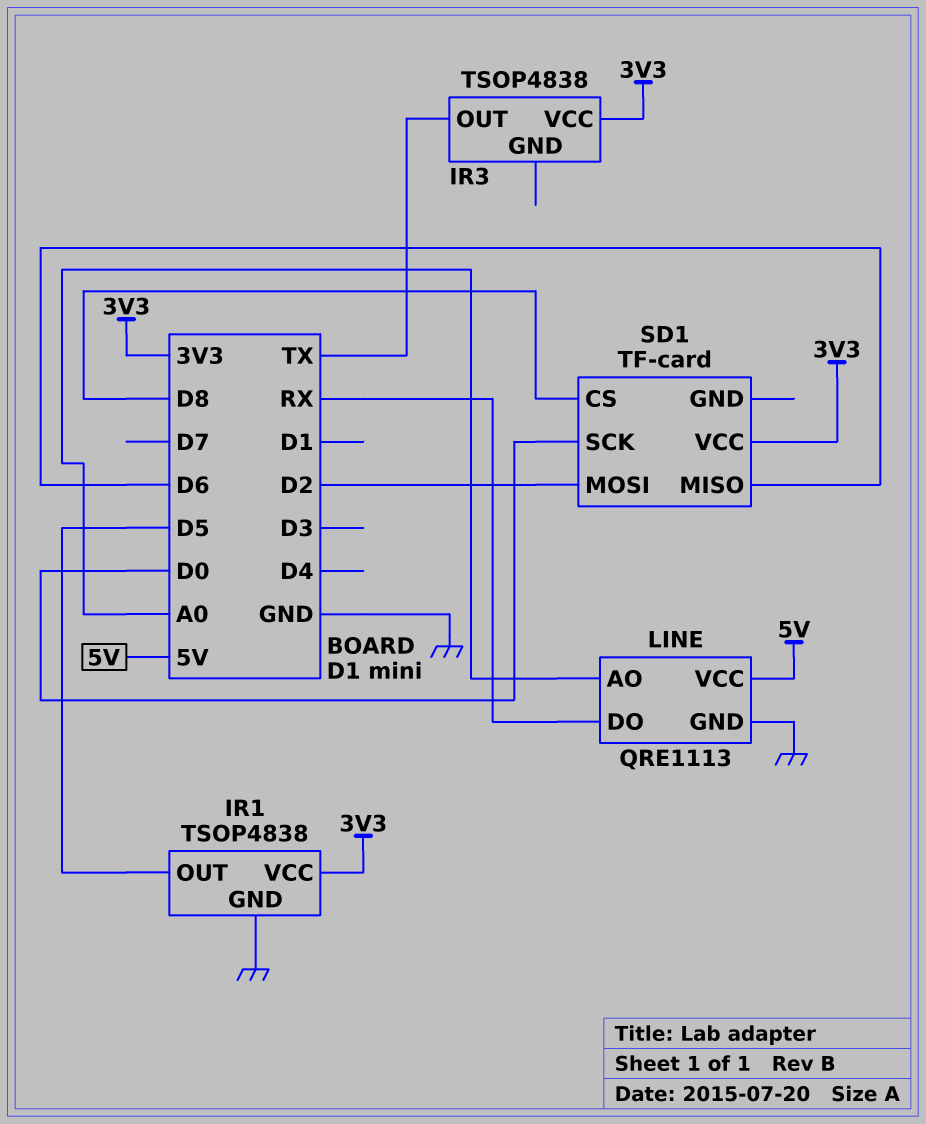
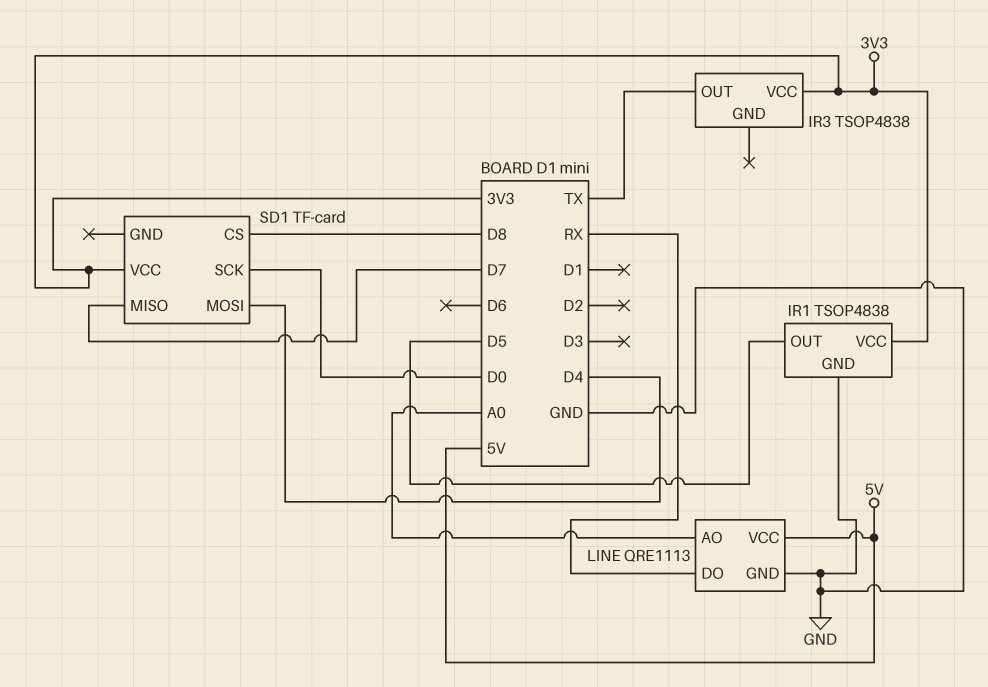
SD1 pin MISO: D6 -> D7
SD1 pin MOSI: D2 -> D4

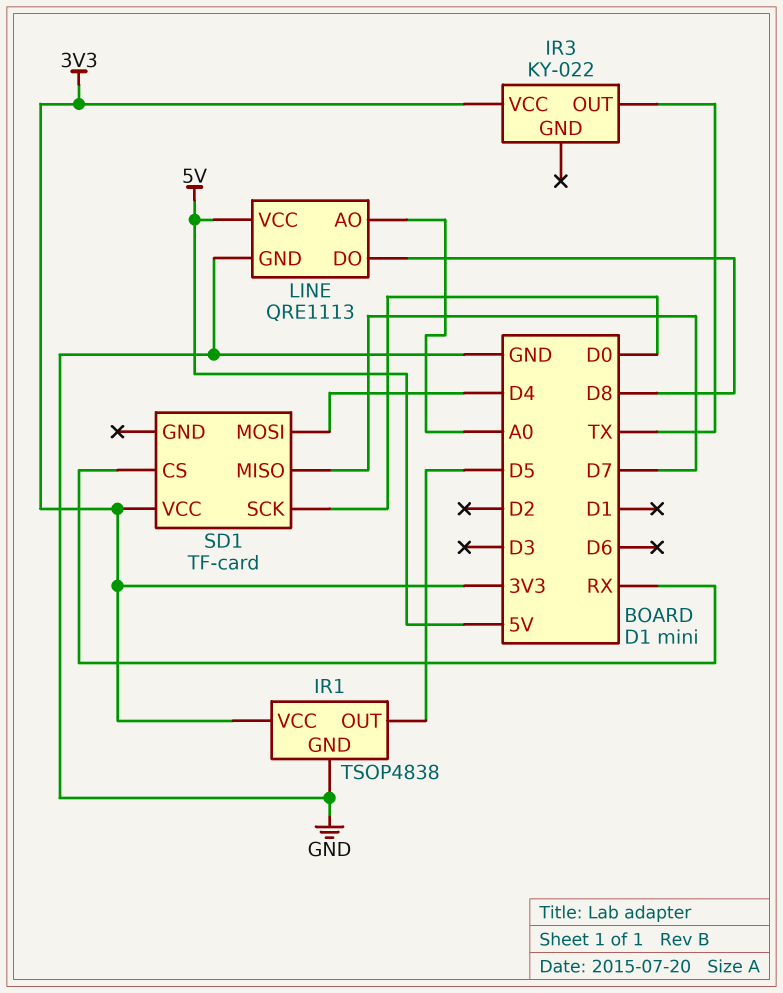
IR3: TSOP4838 -> KY-022
LINE pin DO: RX -> D8
SD1 pin CS: D8 -> RX

